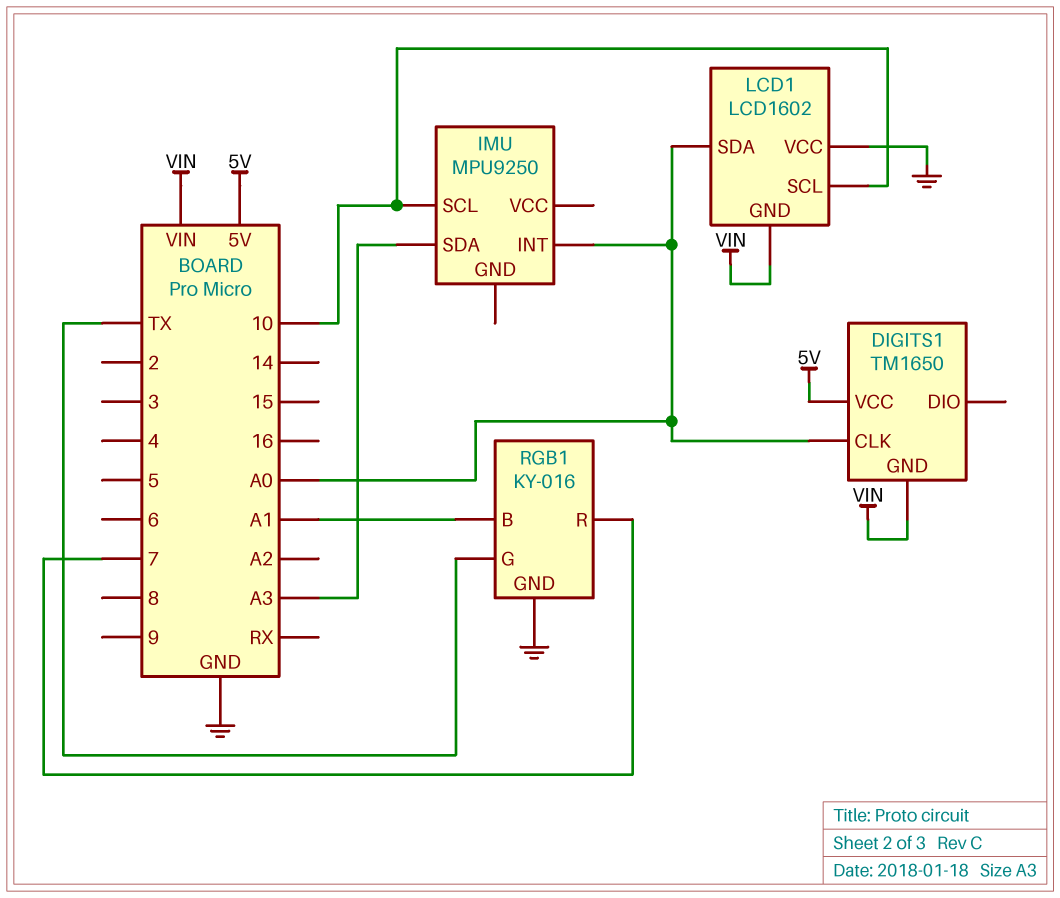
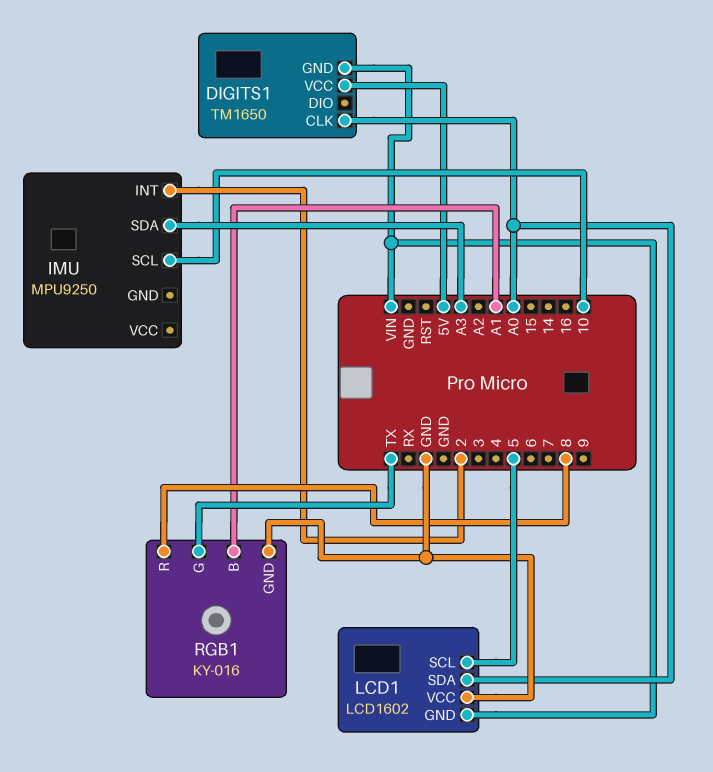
IMU pin INT: A0 -> 2
LCD1 pin SCL: 10 -> 5
RGB1 pin R: 7 -> 8

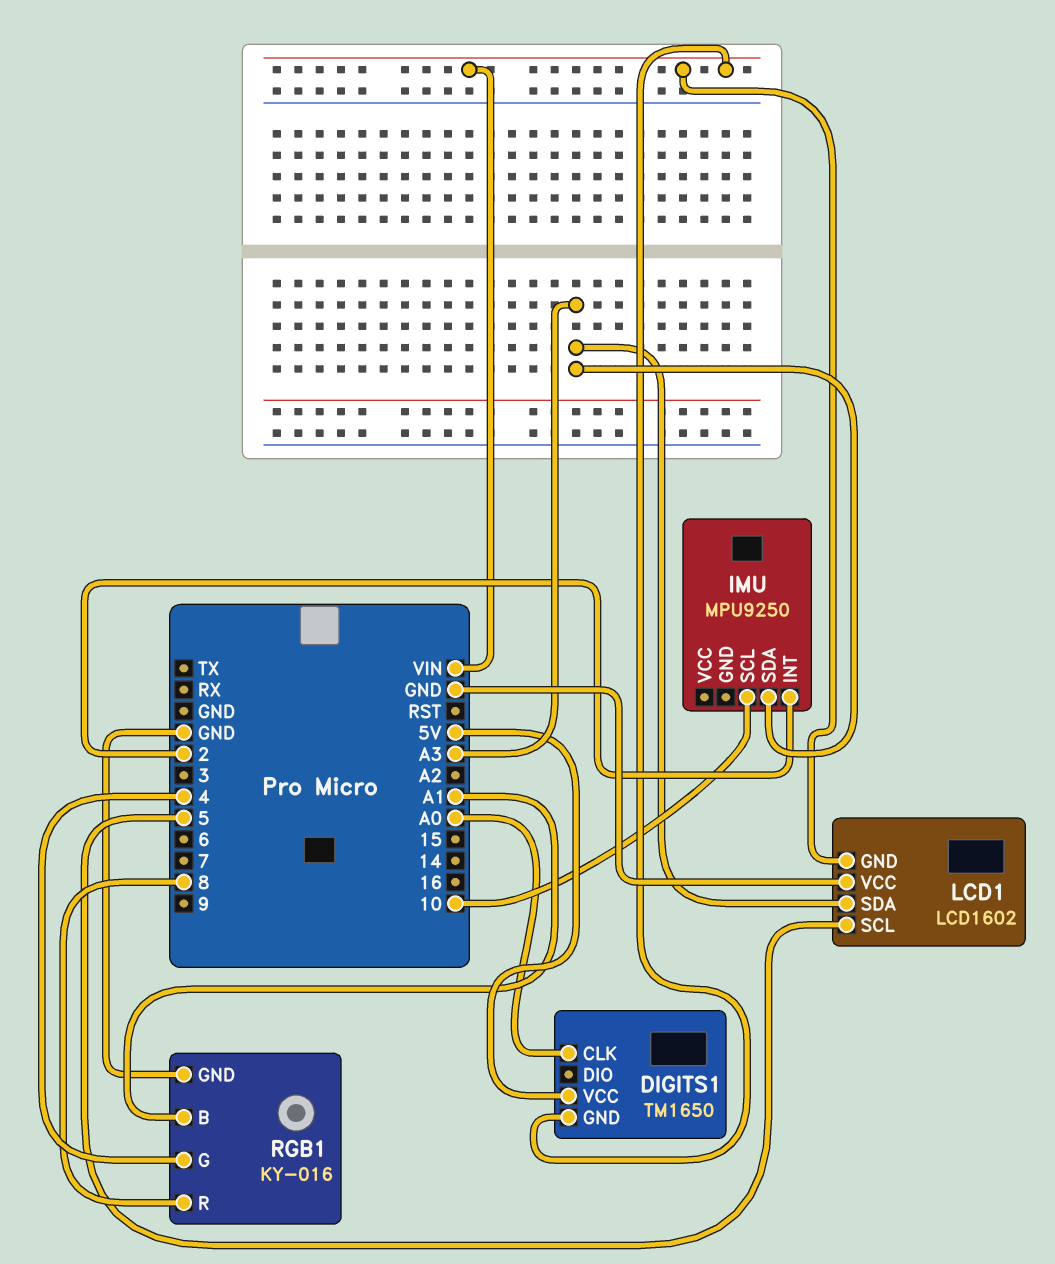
LCD1 pin SDA: A0 -> A3
RGB1 pin G: TX -> 4

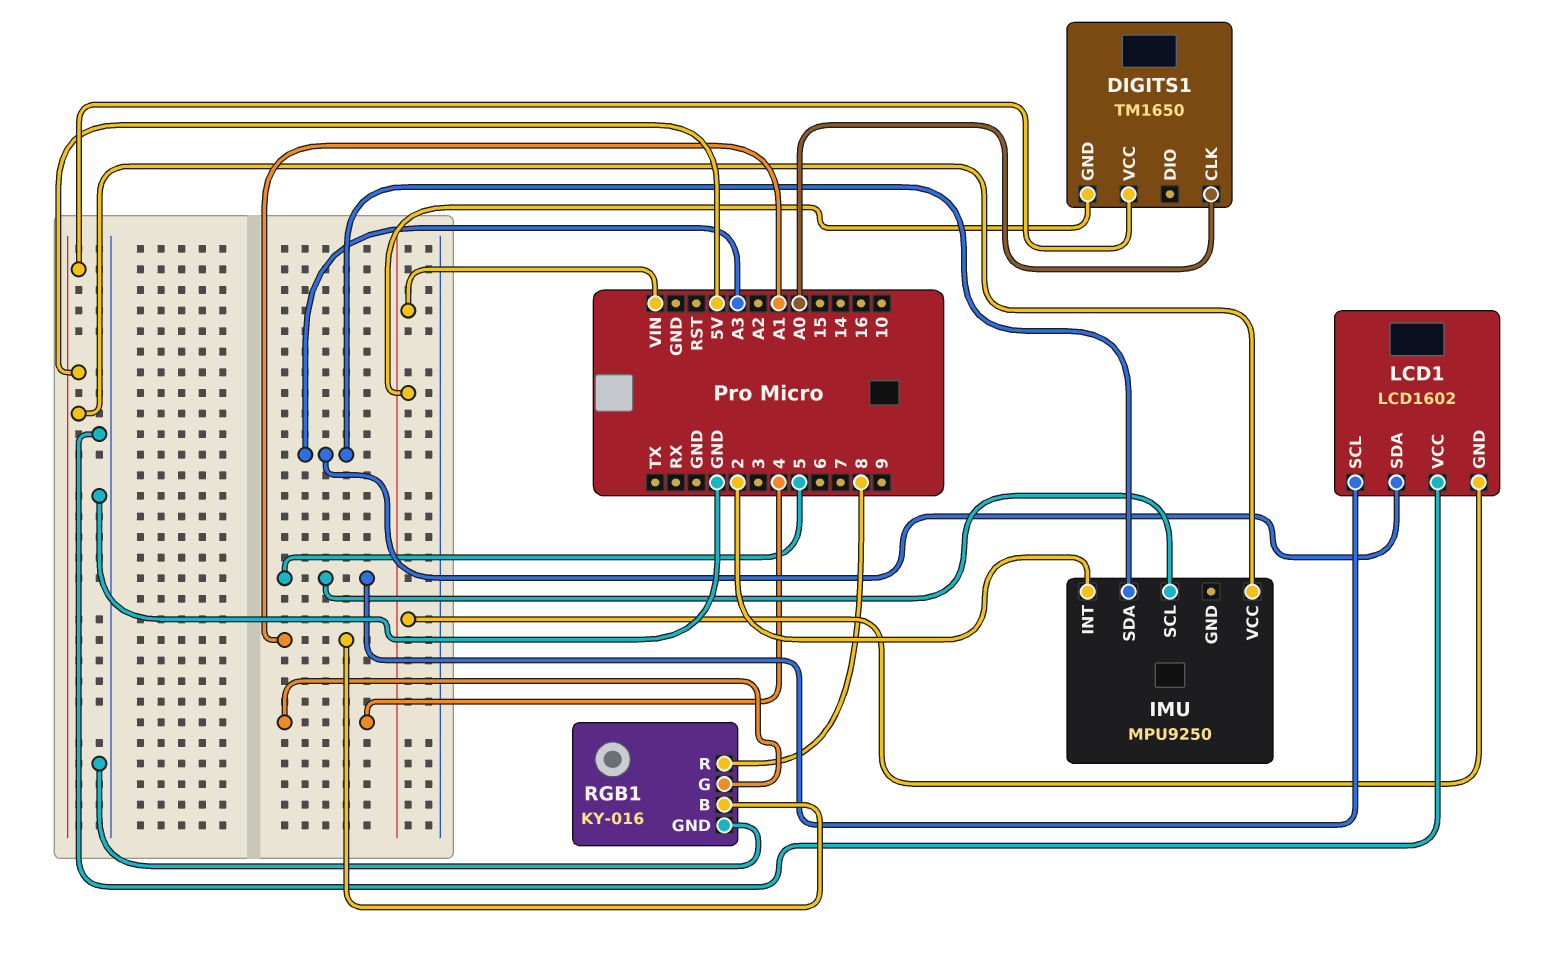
IMU pin SCL: 10 -> 5
IMU pin VCC: none -> 5V

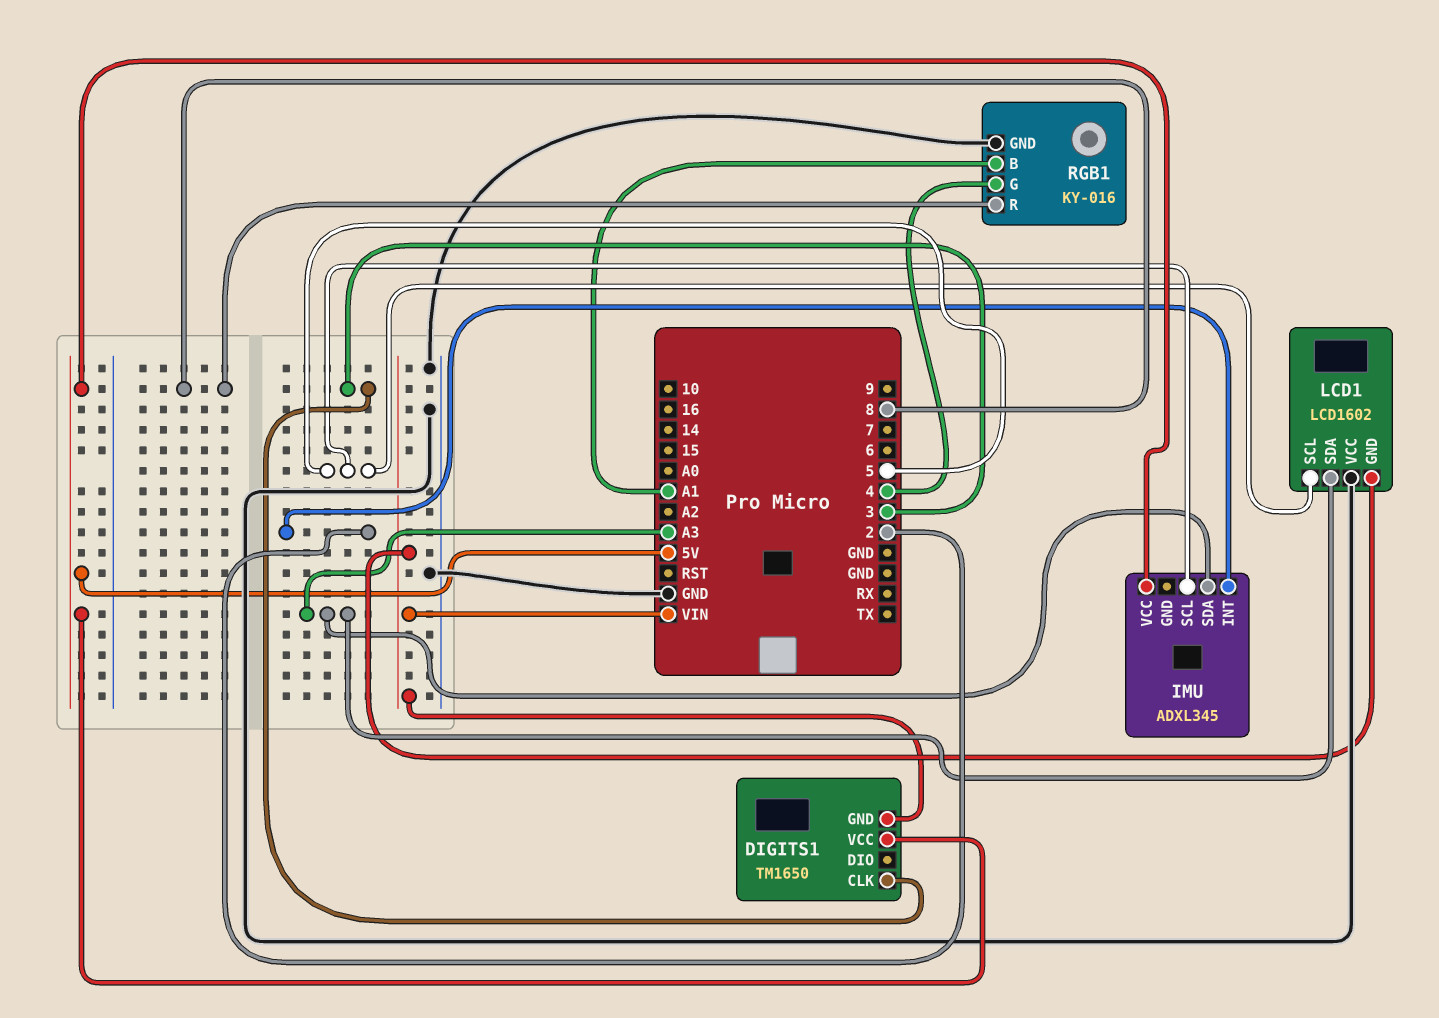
DIGITS1 pin CLK: A0 -> 3
IMU: MPU9250 -> ADXL345

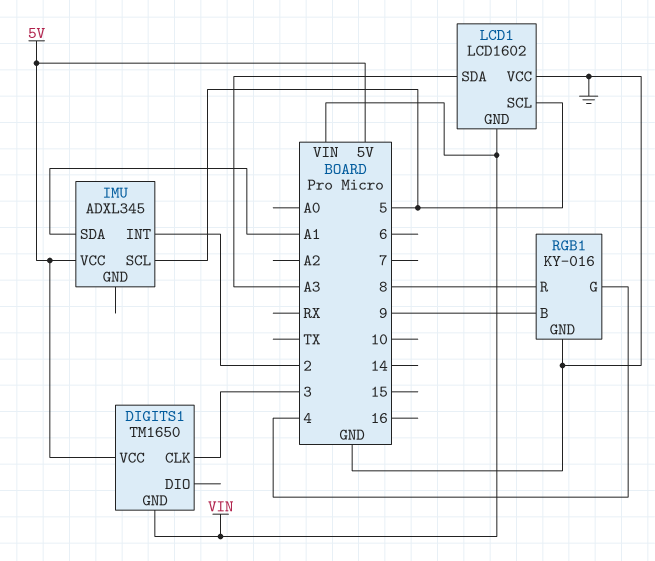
IMU pin SDA: A3 -> A1
RGB1 pin B: A1 -> 9

